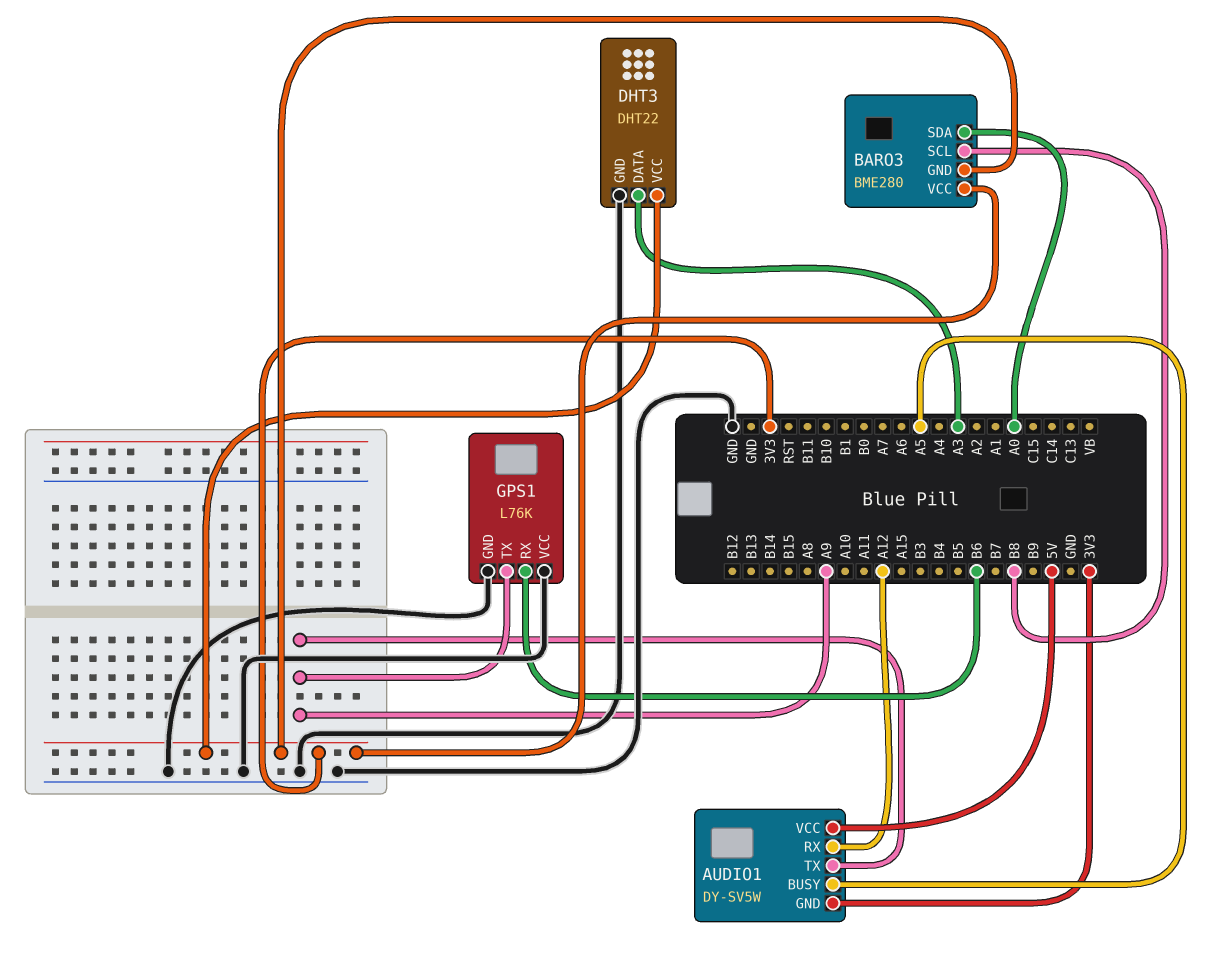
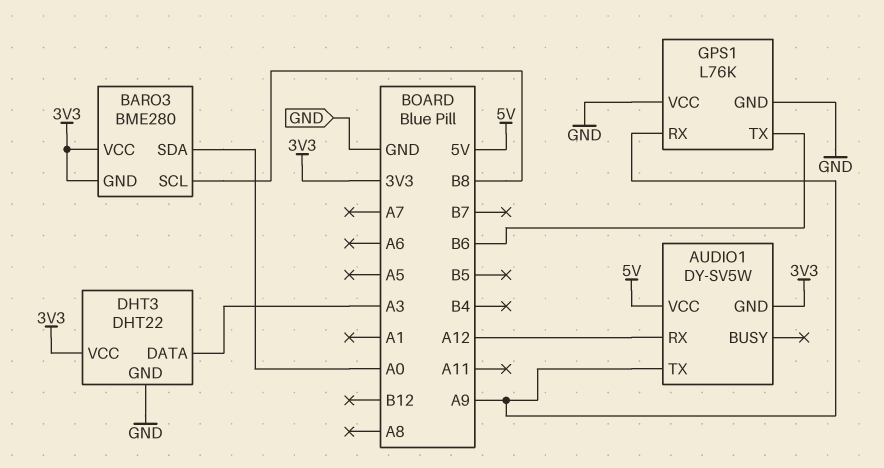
AUDIO1 pin BUSY: A5 -> none
GPS1 pin RX: B6 -> A9
GPS1 pin TX: A9 -> B6

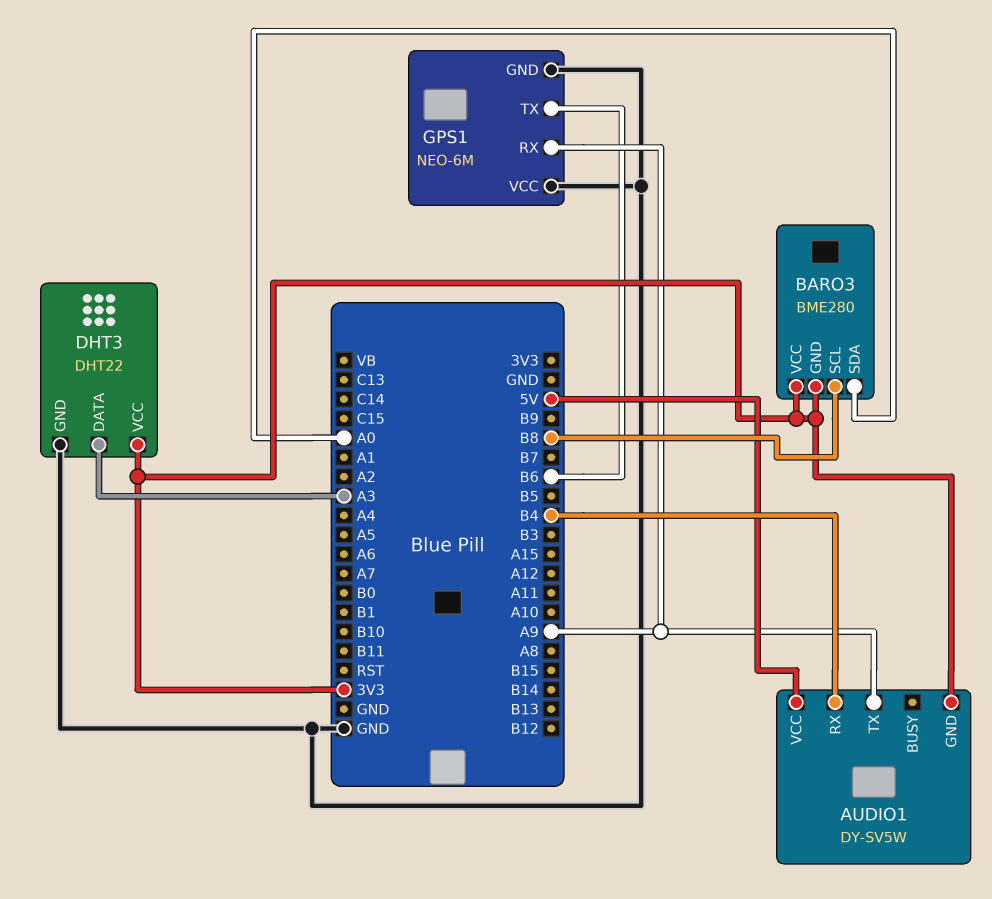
AUDIO1 pin RX: A12 -> B4
GPS1: L76K -> NEO-6M

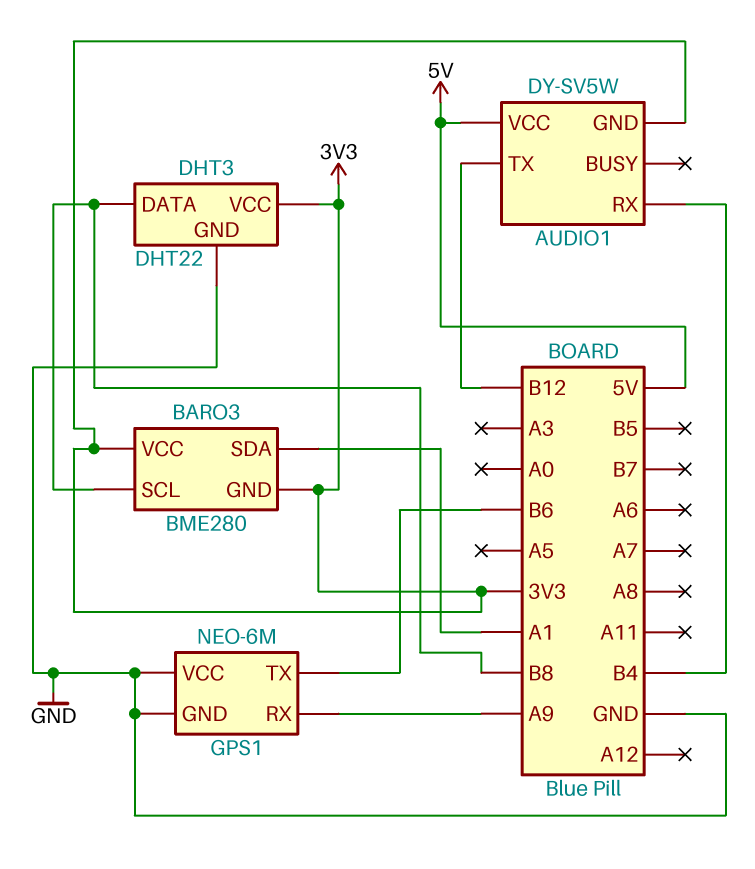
AUDIO1 pin TX: A9 -> B12
BARO3 pin SDA: A0 -> A1
DHT3 pin DATA: A3 -> B8

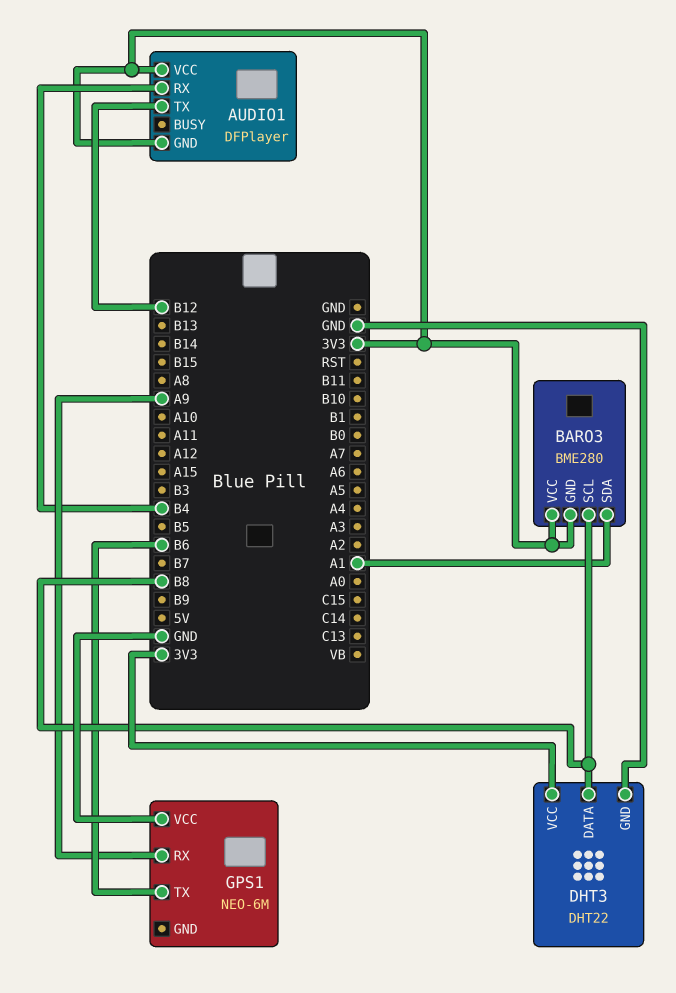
AUDIO1: DY-SV5W -> DFPlayer
AUDIO1 pin VCC: 5V -> 3V3
GPS1 pin GND: GND -> none

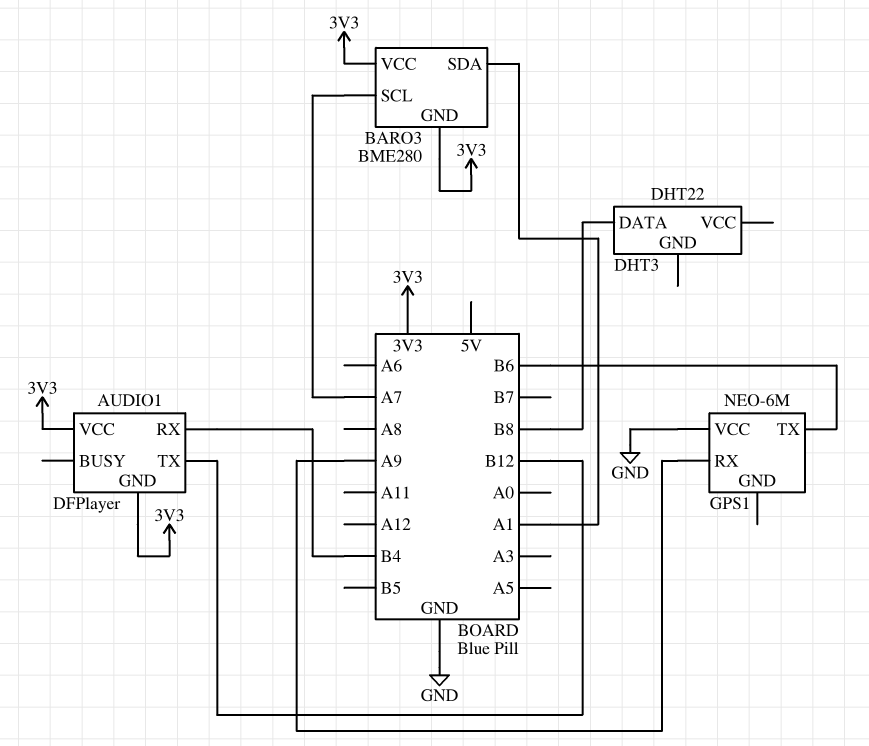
BARO3 pin SCL: B8 -> A7
DHT3 pin GND: GND -> none
DHT3 pin VCC: 3V3 -> none

